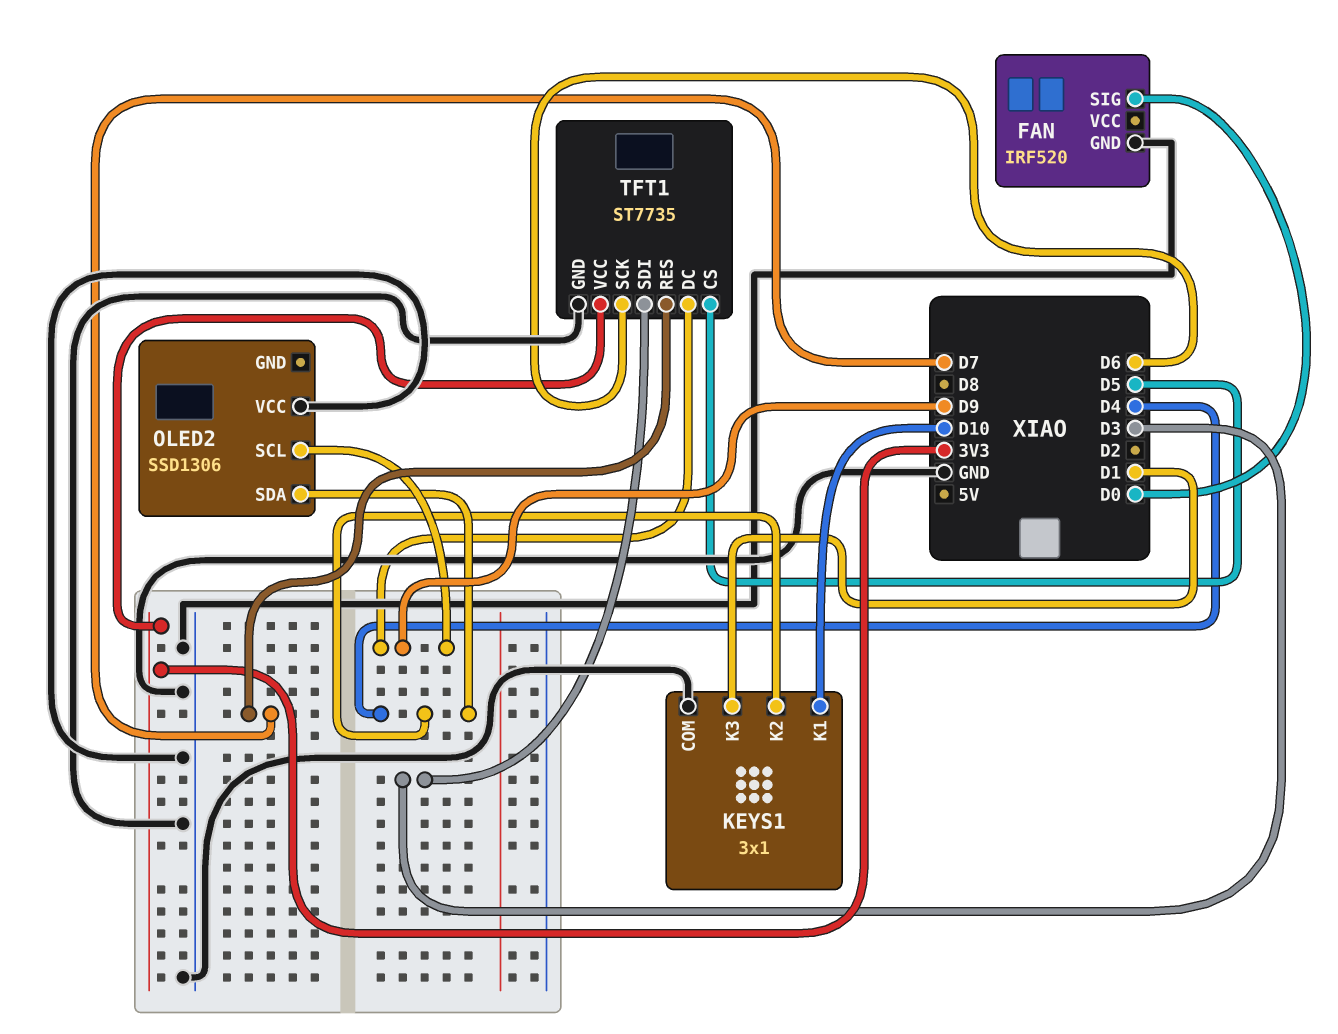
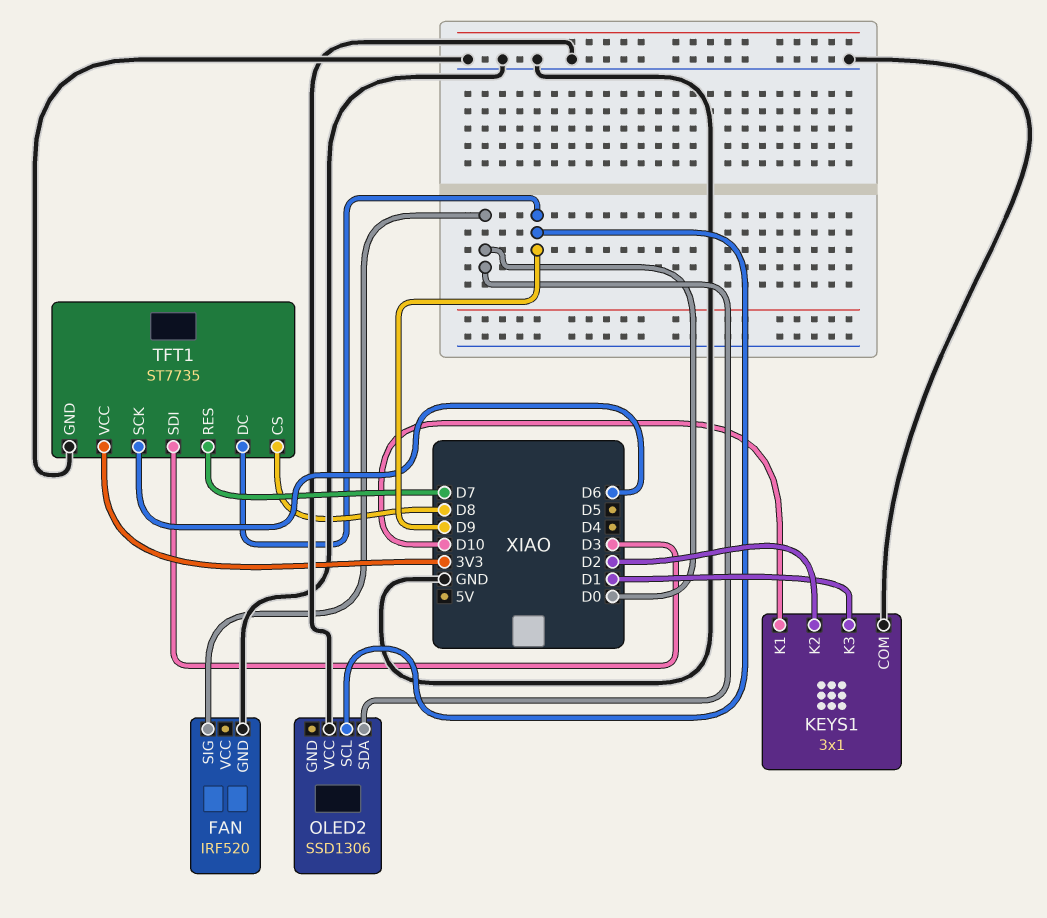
KEYS1 pin K2: D4 -> D2
OLED2 pin SDA: D4 -> D0
TFT1 pin CS: D5 -> D8

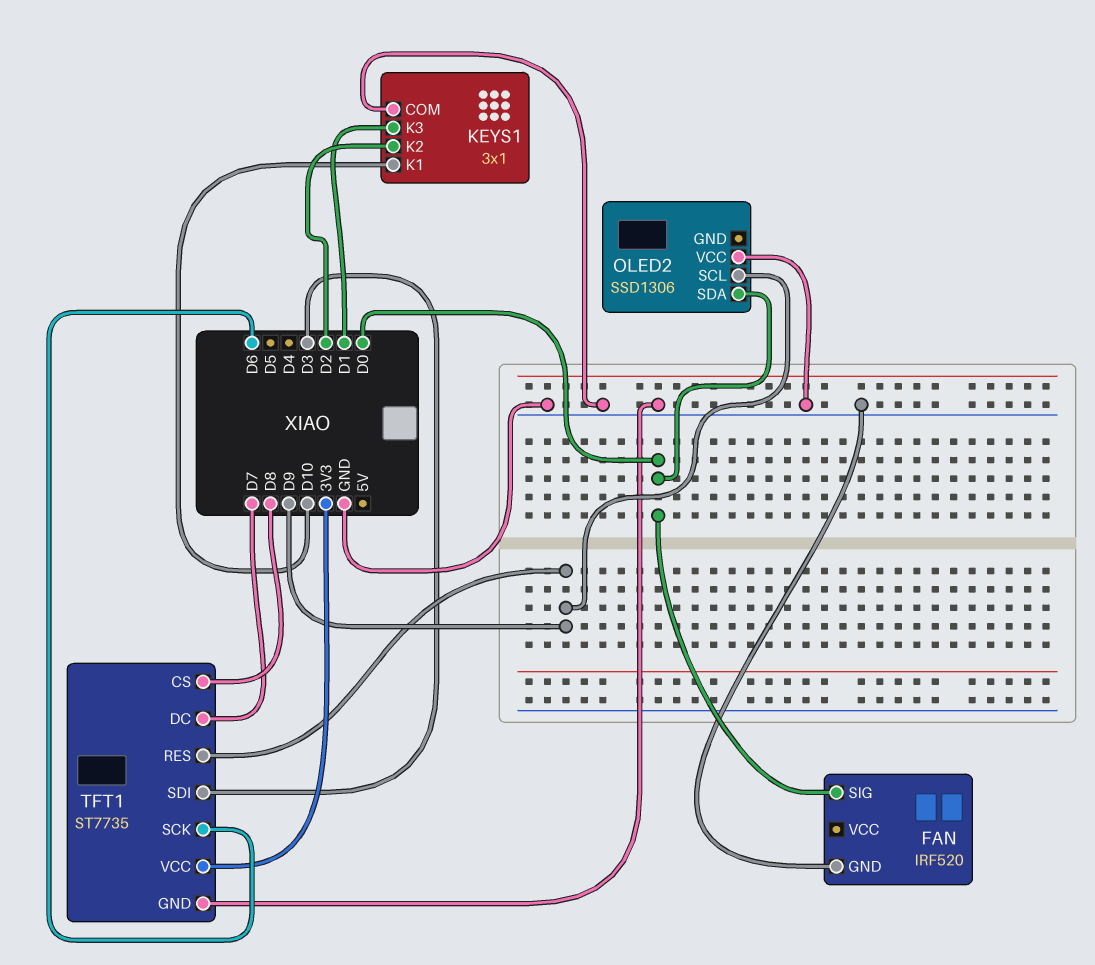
TFT1 pin DC: D9 -> D7
TFT1 pin RES: D7 -> D9

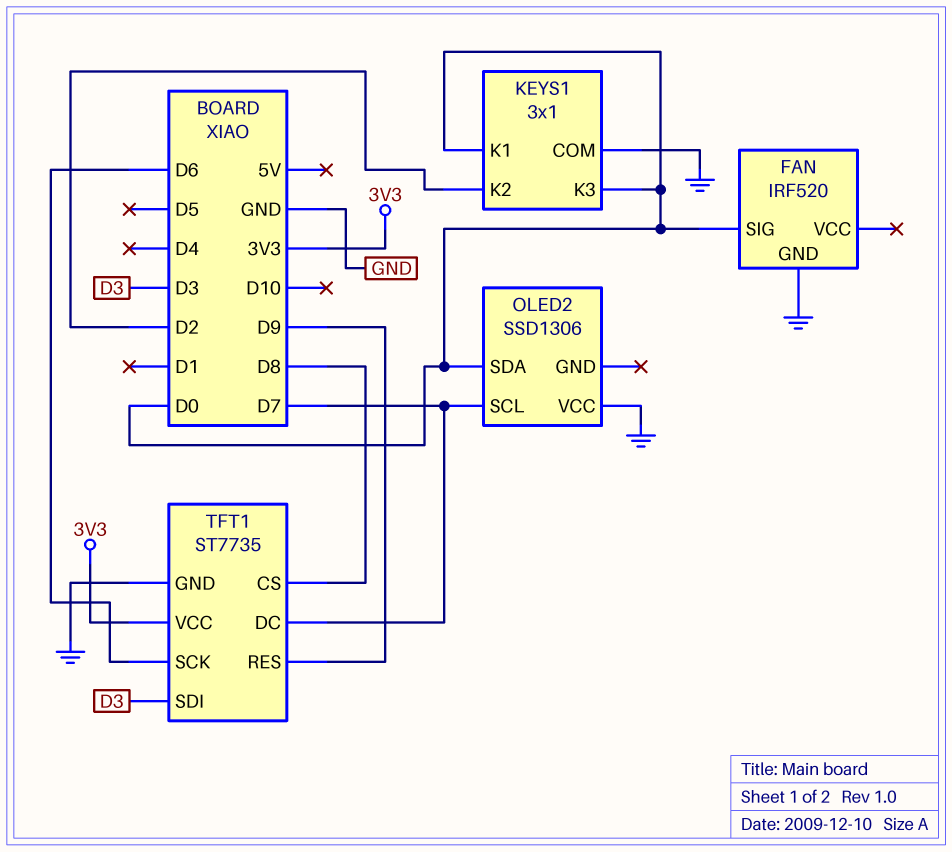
KEYS1 pin K1: D10 -> D0
KEYS1 pin K3: D1 -> D0
OLED2 pin SCL: D9 -> D7

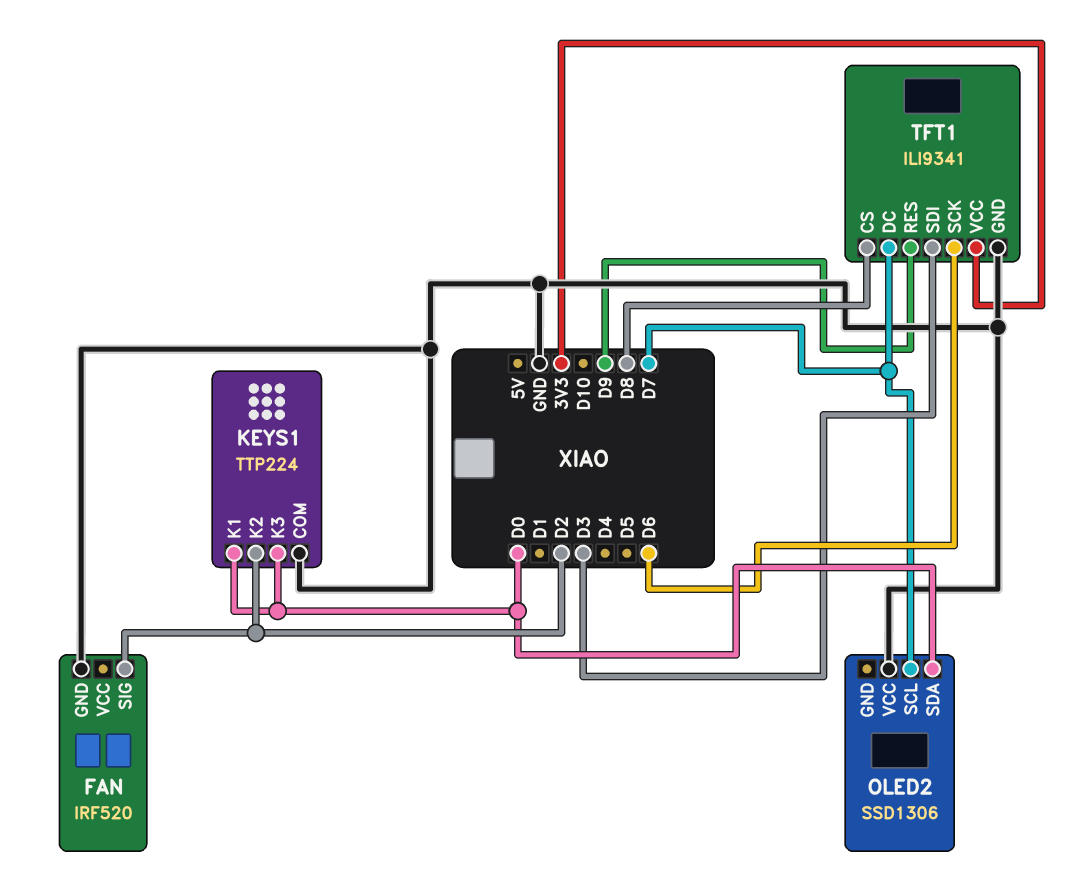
FAN pin SIG: D0 -> D2
KEYS1: 3x1 -> TTP224
TFT1: ST7735 -> ILI9341

